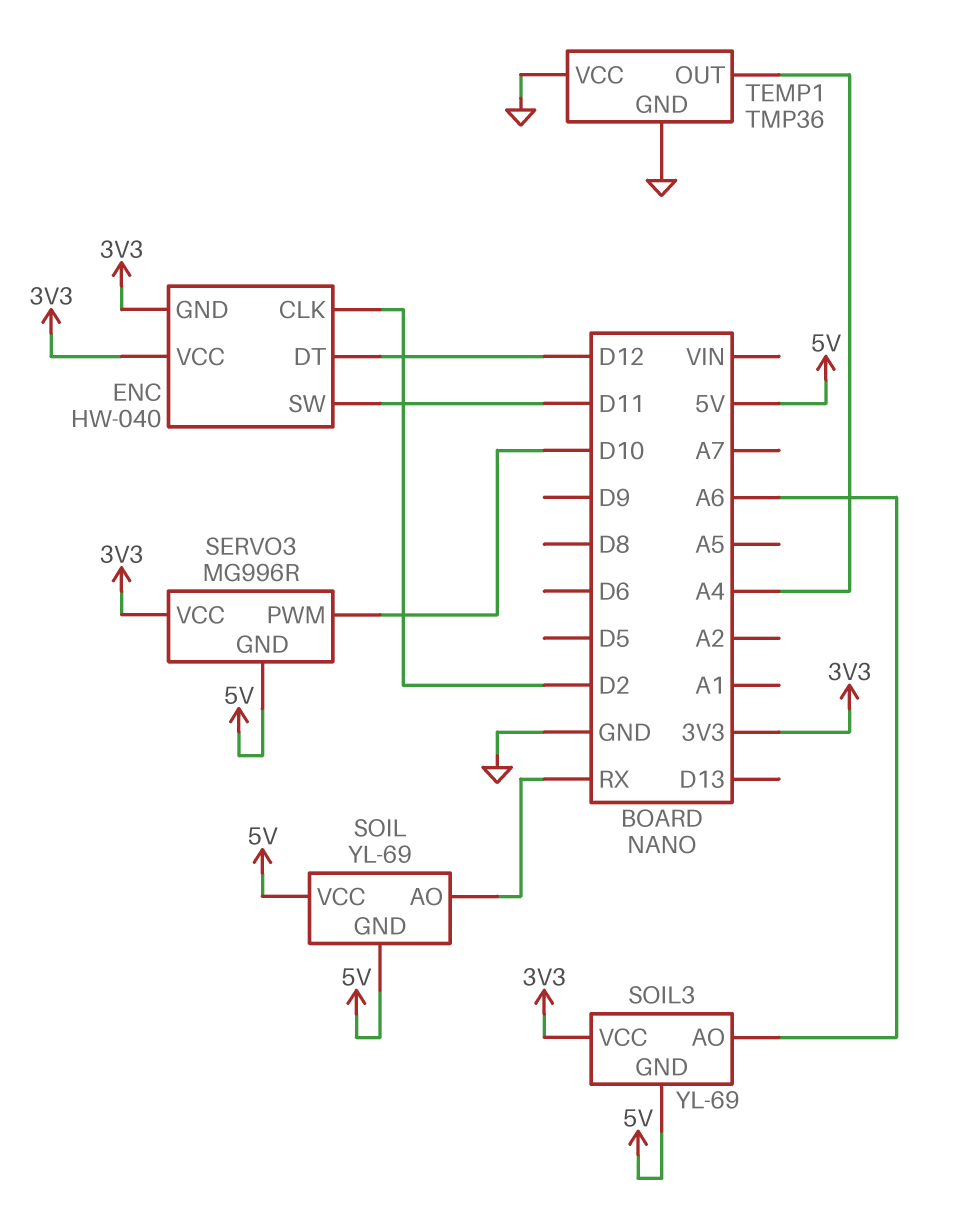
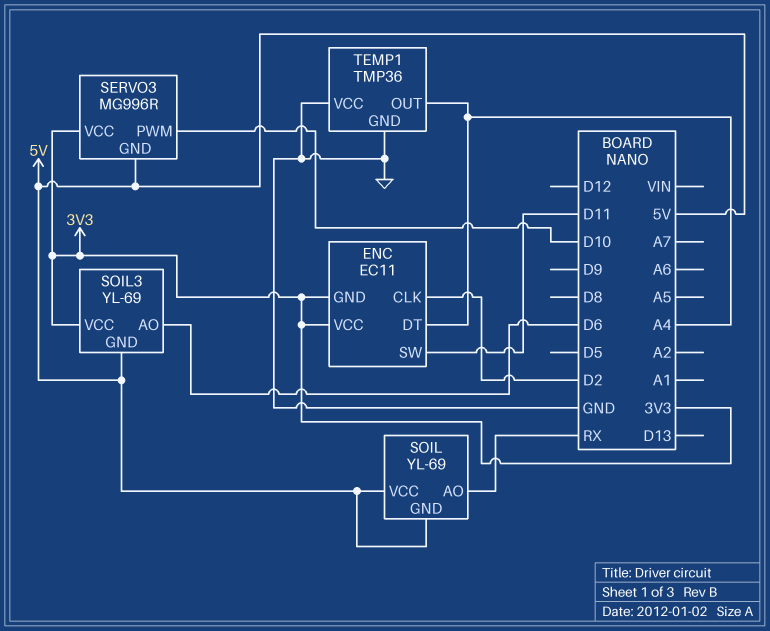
ENC: HW-040 -> EC11
ENC pin DT: D12 -> A4
SOIL3 pin AO: A6 -> D6

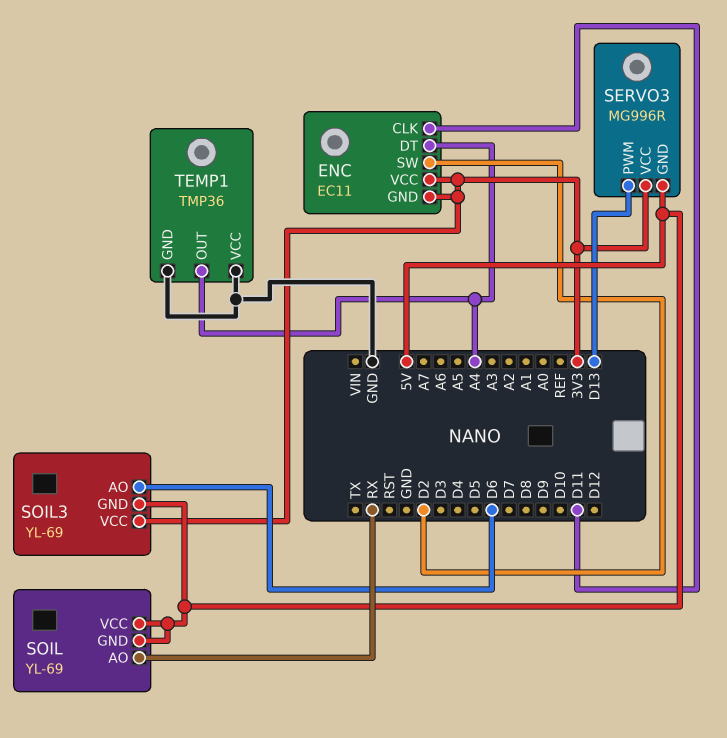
ENC pin CLK: D2 -> D11
ENC pin SW: D11 -> D2
SERVO3 pin PWM: D10 -> D13

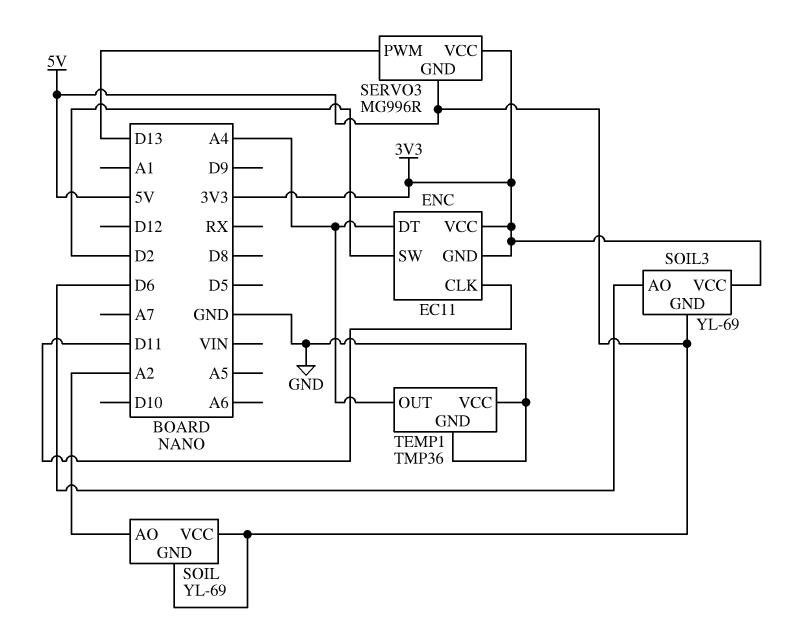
SOIL pin AO: RX -> A2

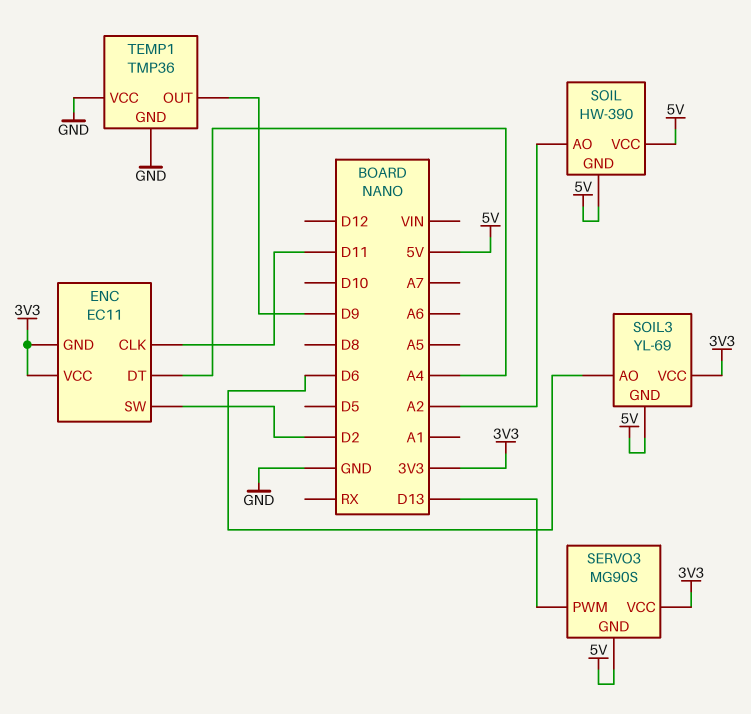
SERVO3: MG996R -> MG90S
SOIL: YL-69 -> HW-390
TEMP1 pin OUT: A4 -> D9

